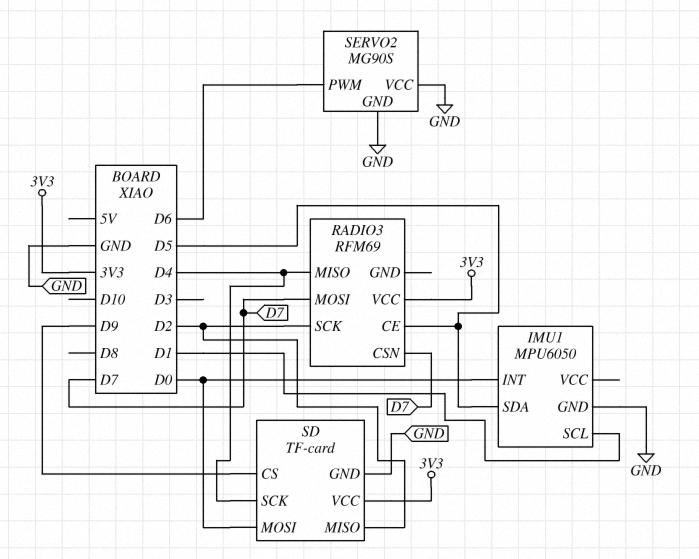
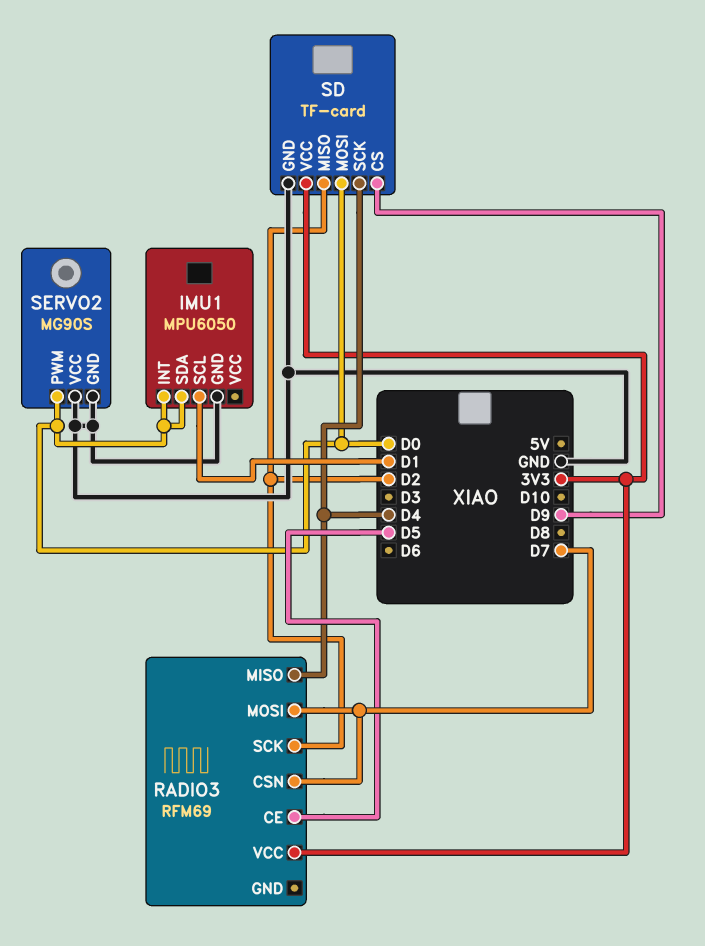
IMU1 pin SDA: D5 -> D0
SERVO2 pin PWM: D6 -> D0

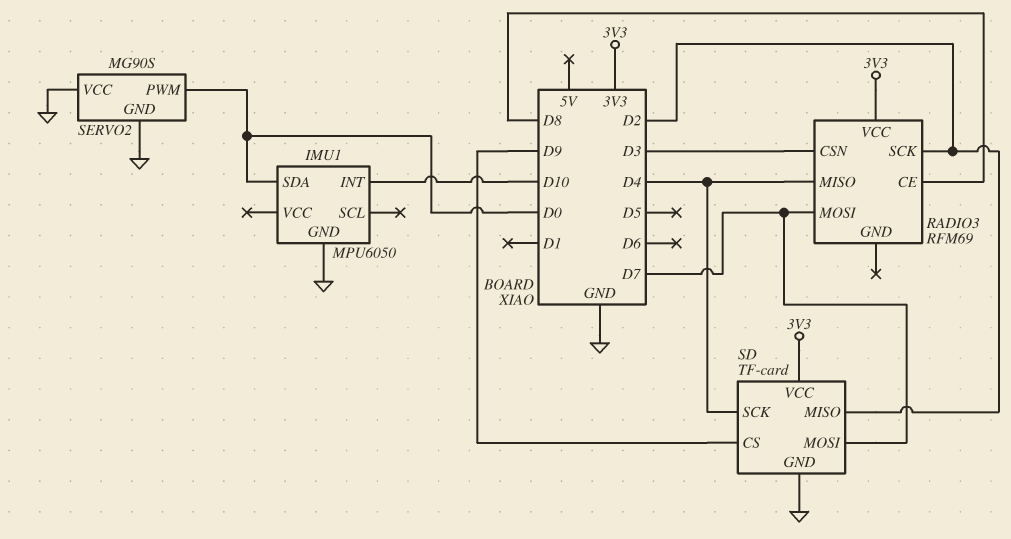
IMU1 pin INT: D0 -> D10
IMU1 pin SCL: D1 -> none
RADIO3 pin CE: D5 -> D8
RADIO3 pin CSN: D7 -> D3
SD pin MOSI: D0 -> D7

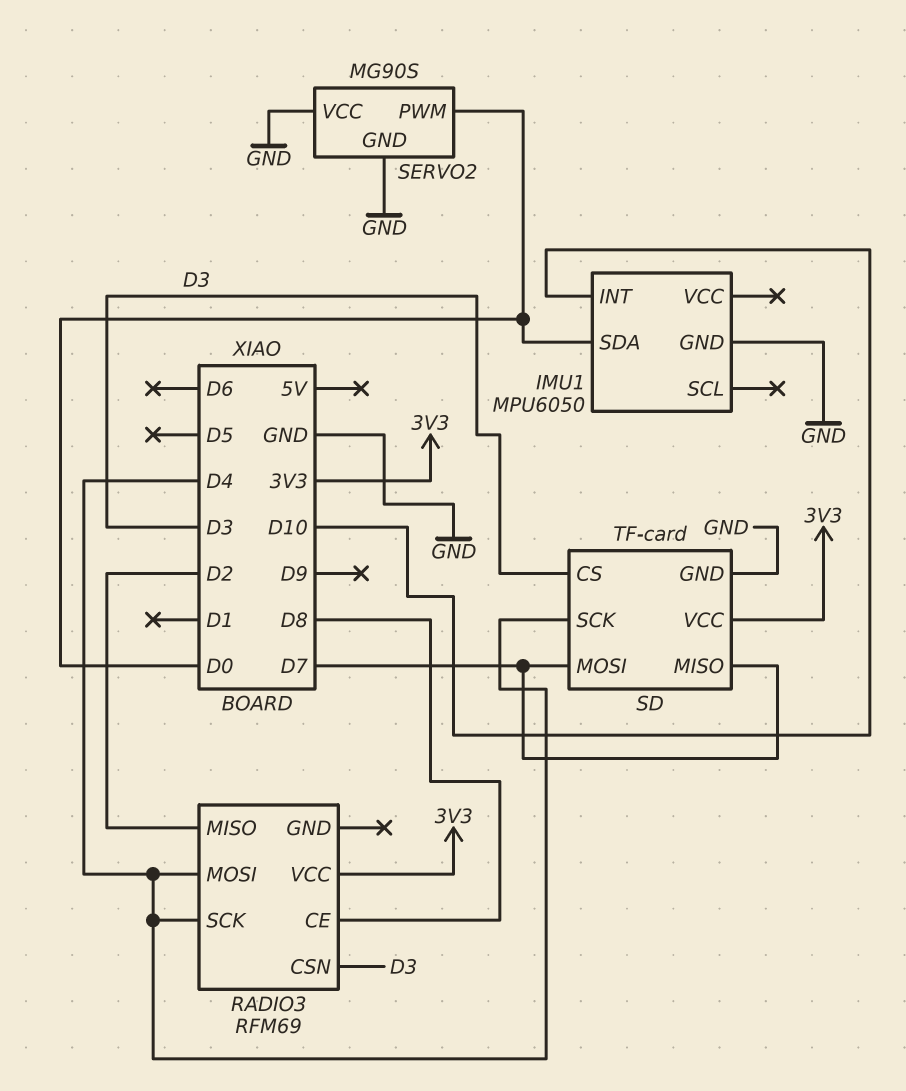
RADIO3 pin MISO: D4 -> D2
RADIO3 pin MOSI: D7 -> D4
RADIO3 pin SCK: D2 -> D4
SD pin CS: D9 -> D3
SD pin MISO: D2 -> D7

